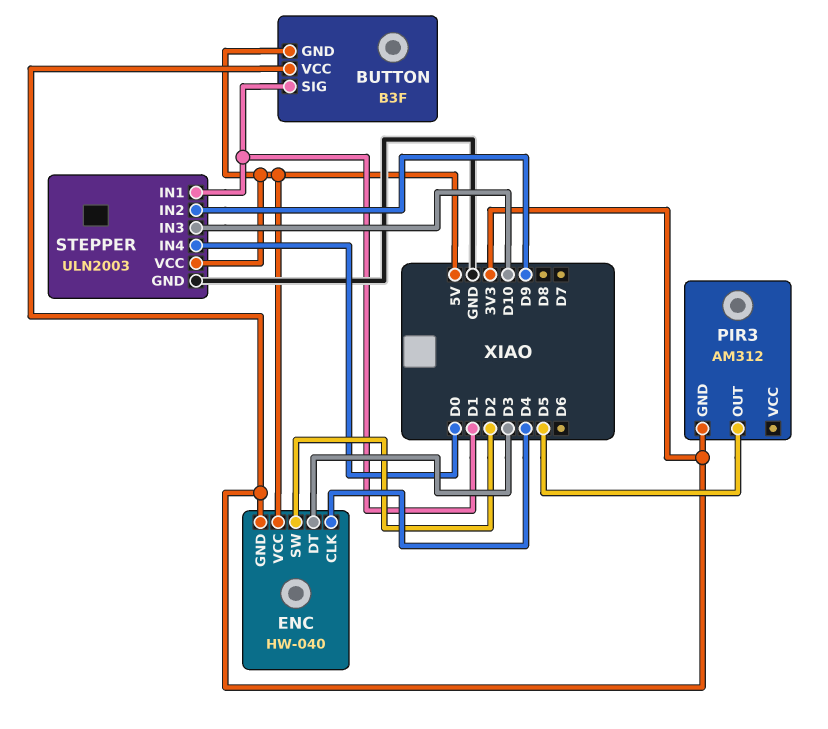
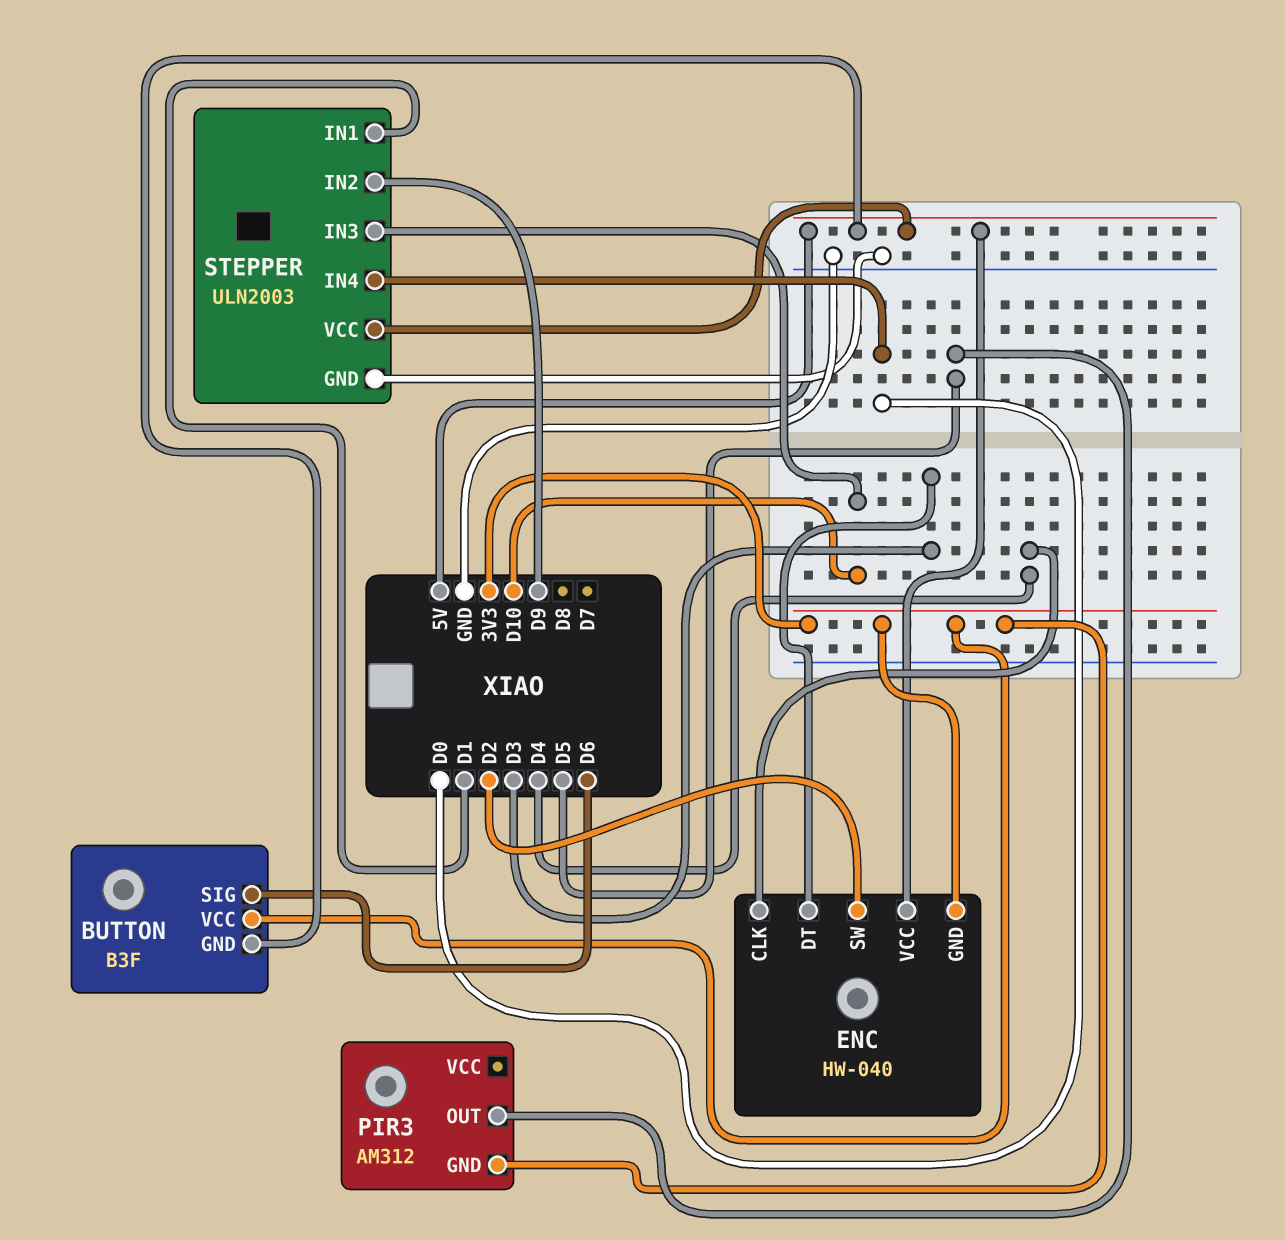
BUTTON pin SIG: D1 -> D6

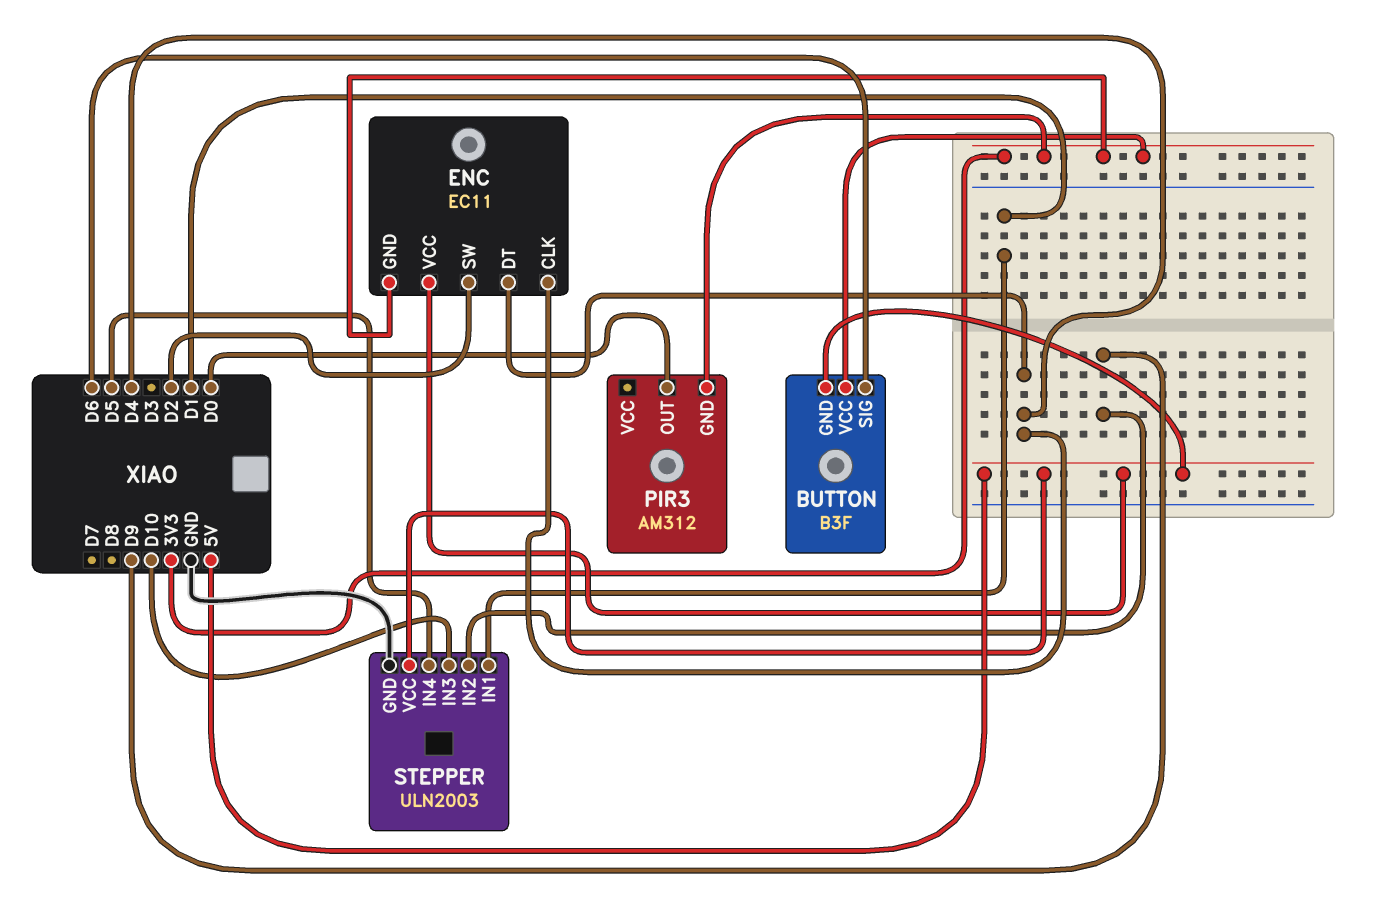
ENC: HW-040 -> EC11
ENC pin DT: D3 -> D4
PIR3 pin OUT: D5 -> D0
STEPPER pin IN4: D0 -> D5

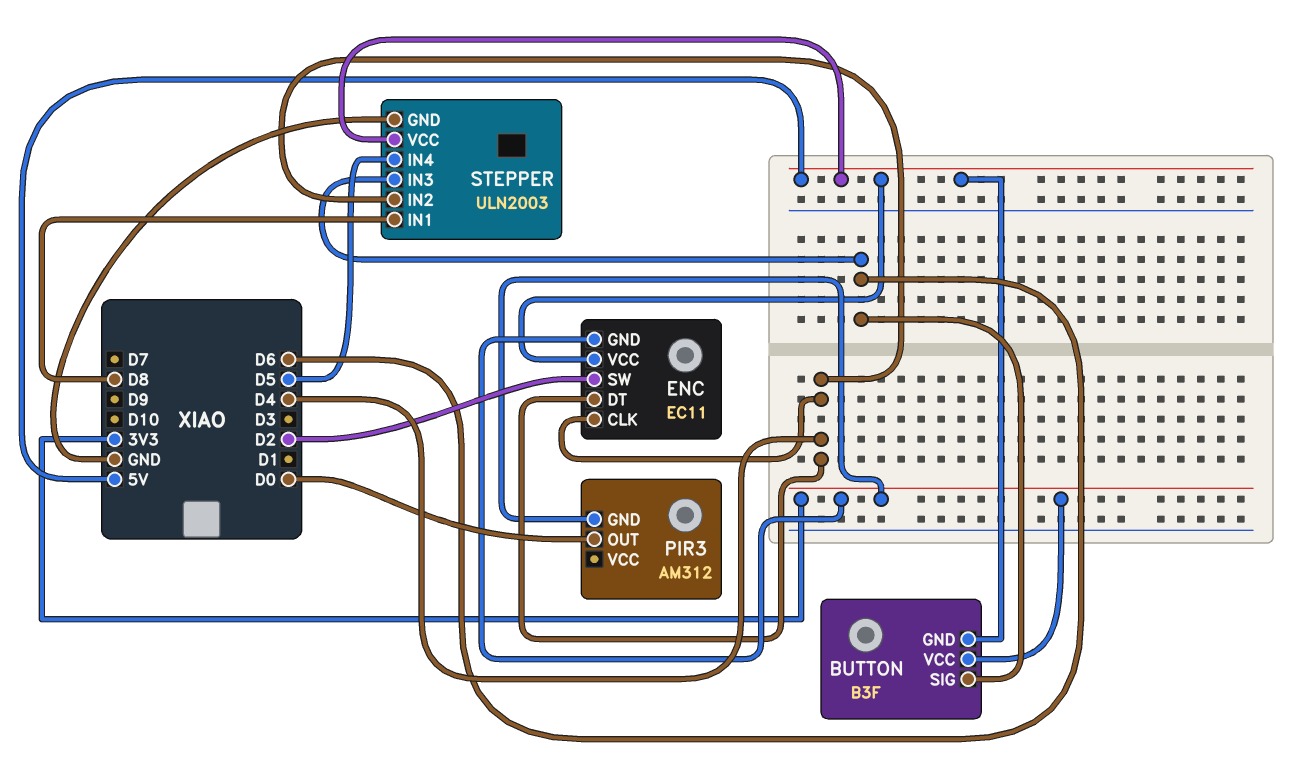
STEPPER pin IN1: D1 -> D8
STEPPER pin IN2: D9 -> D4
STEPPER pin IN3: D10 -> D6

